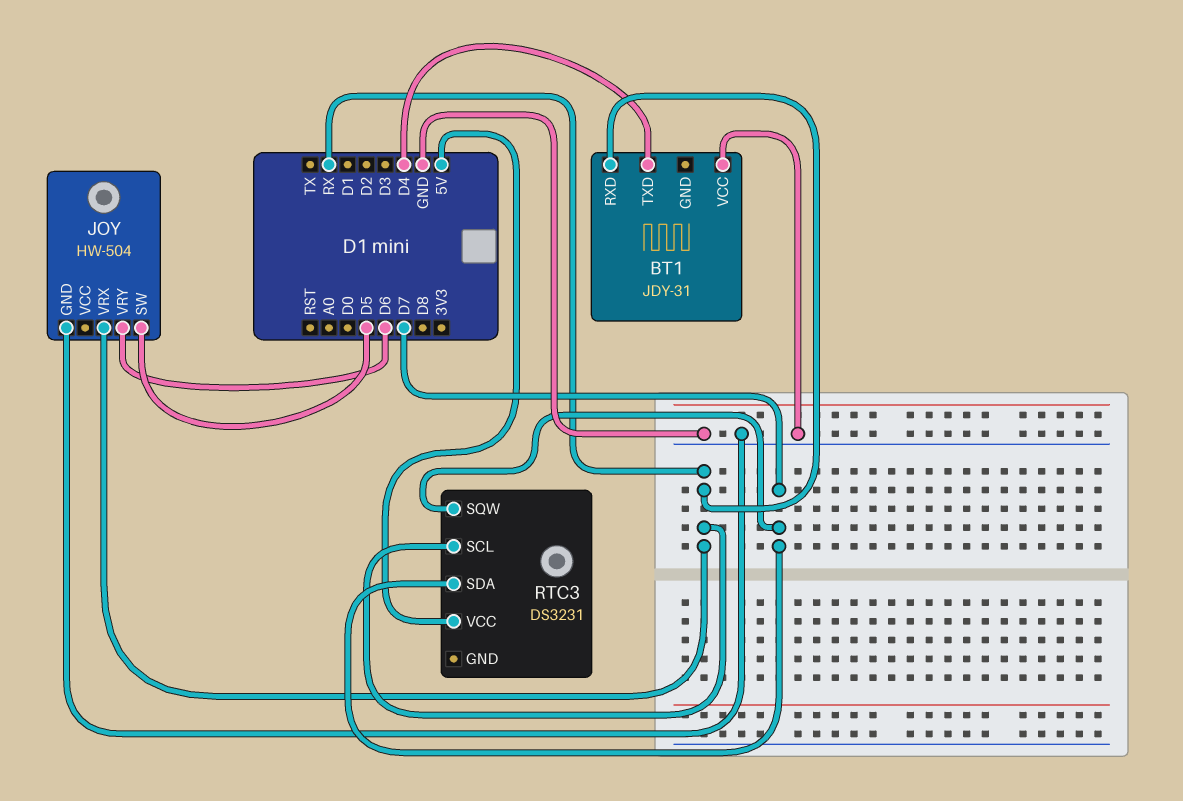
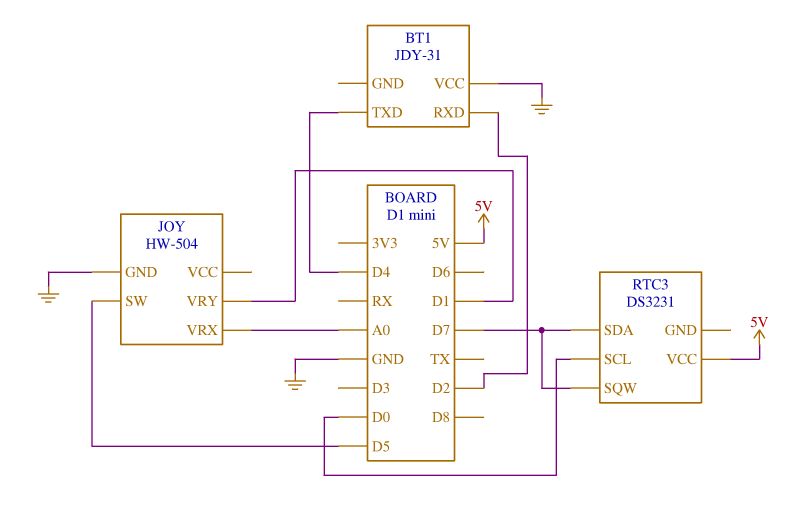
BT1 pin RXD: RX -> D2
JOY pin VRX: RX -> A0
JOY pin VRY: D6 -> D1
RTC3 pin SCL: RX -> D0

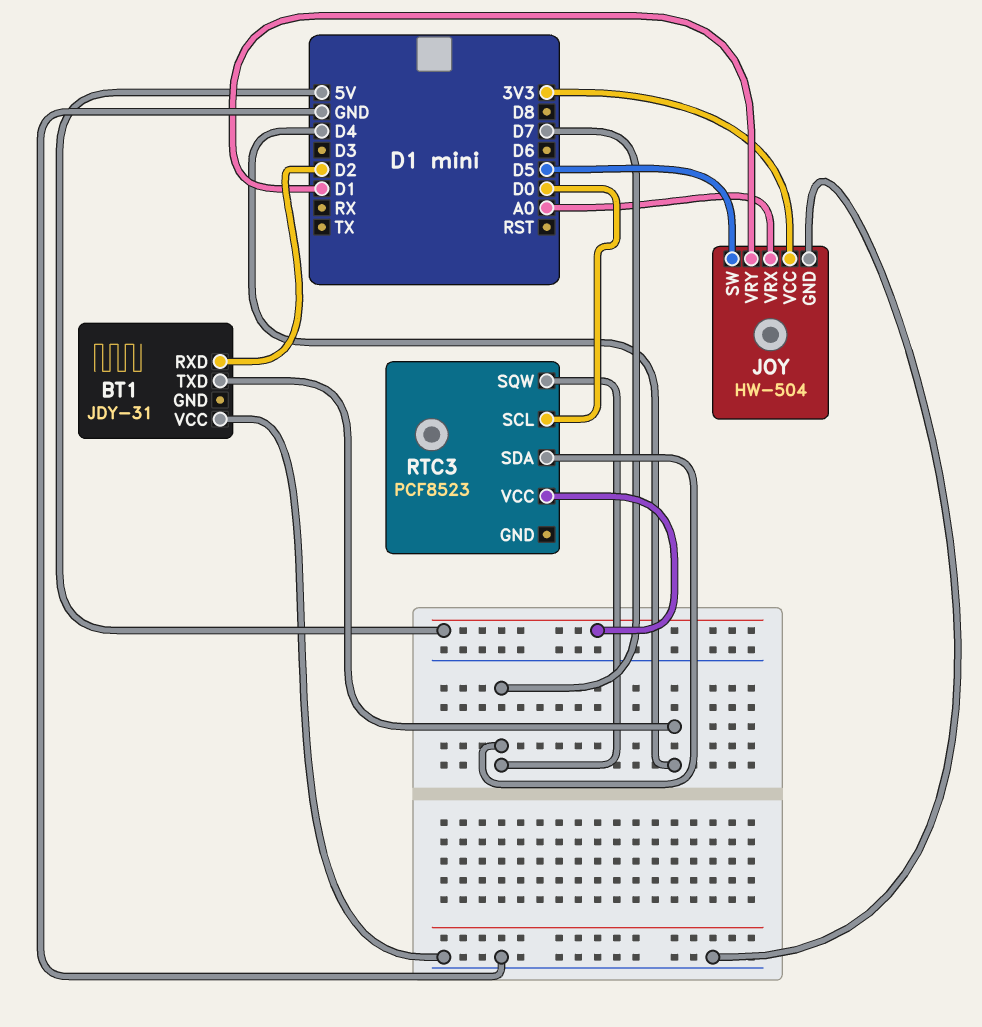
JOY pin VCC: none -> 3V3
RTC3: DS3231 -> PCF8523

